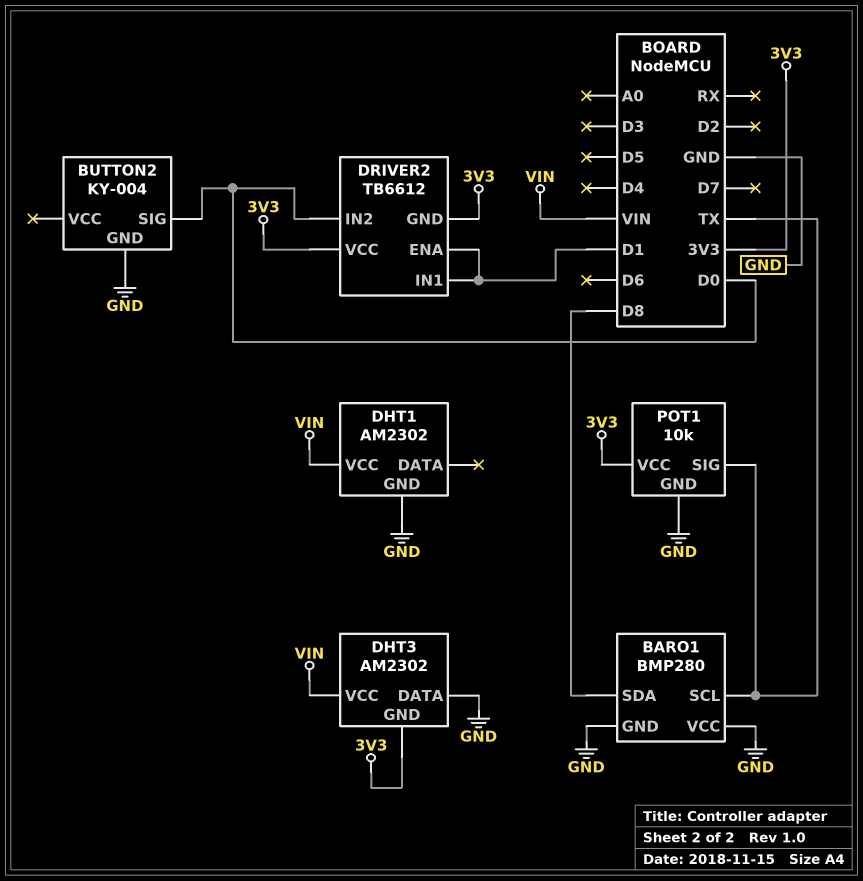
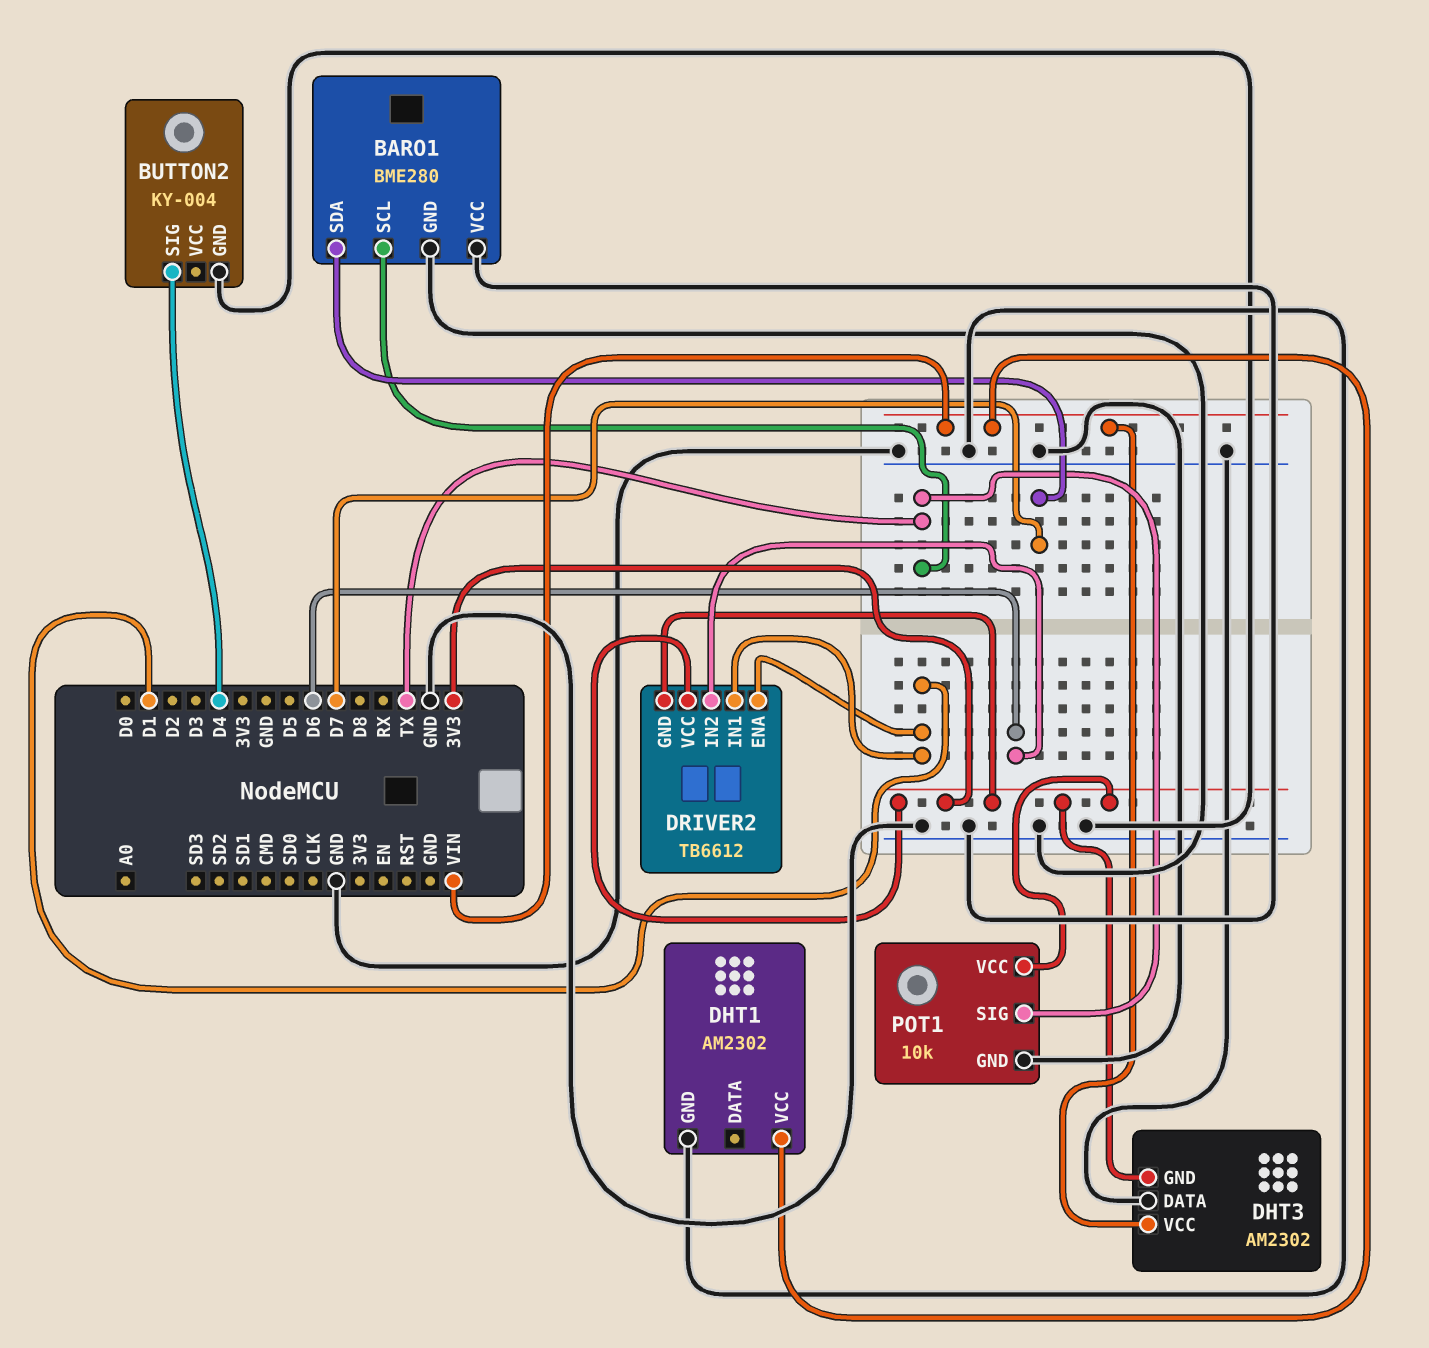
BARO1: BMP280 -> BME280
BARO1 pin SDA: D8 -> D7
BUTTON2 pin SIG: D0 -> D4
DRIVER2 pin IN2: D0 -> D6

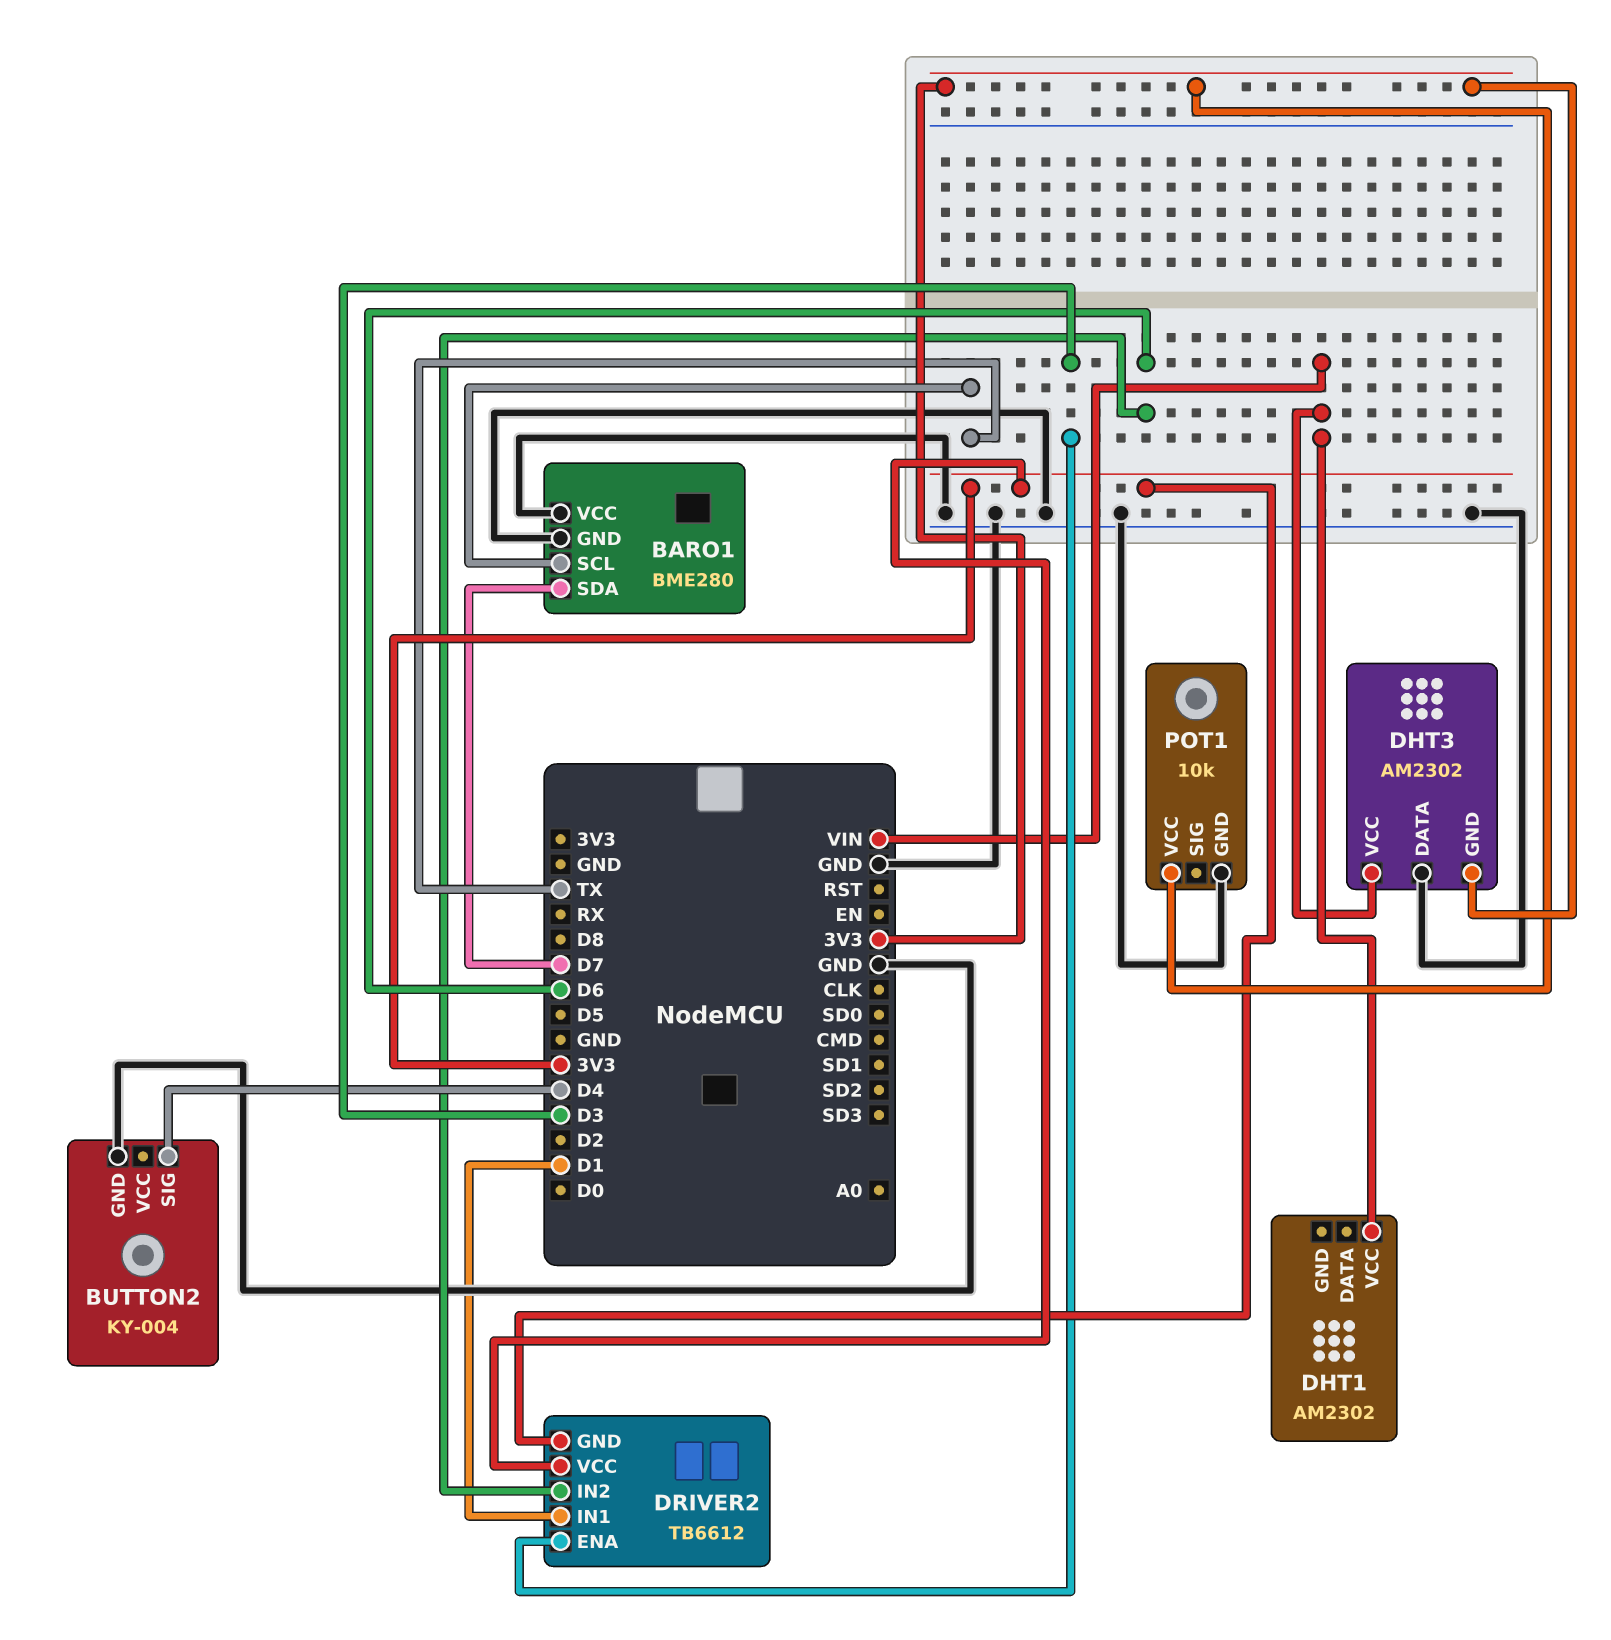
DHT1 pin GND: GND -> none
DRIVER2 pin ENA: D1 -> D3
POT1 pin SIG: TX -> none

